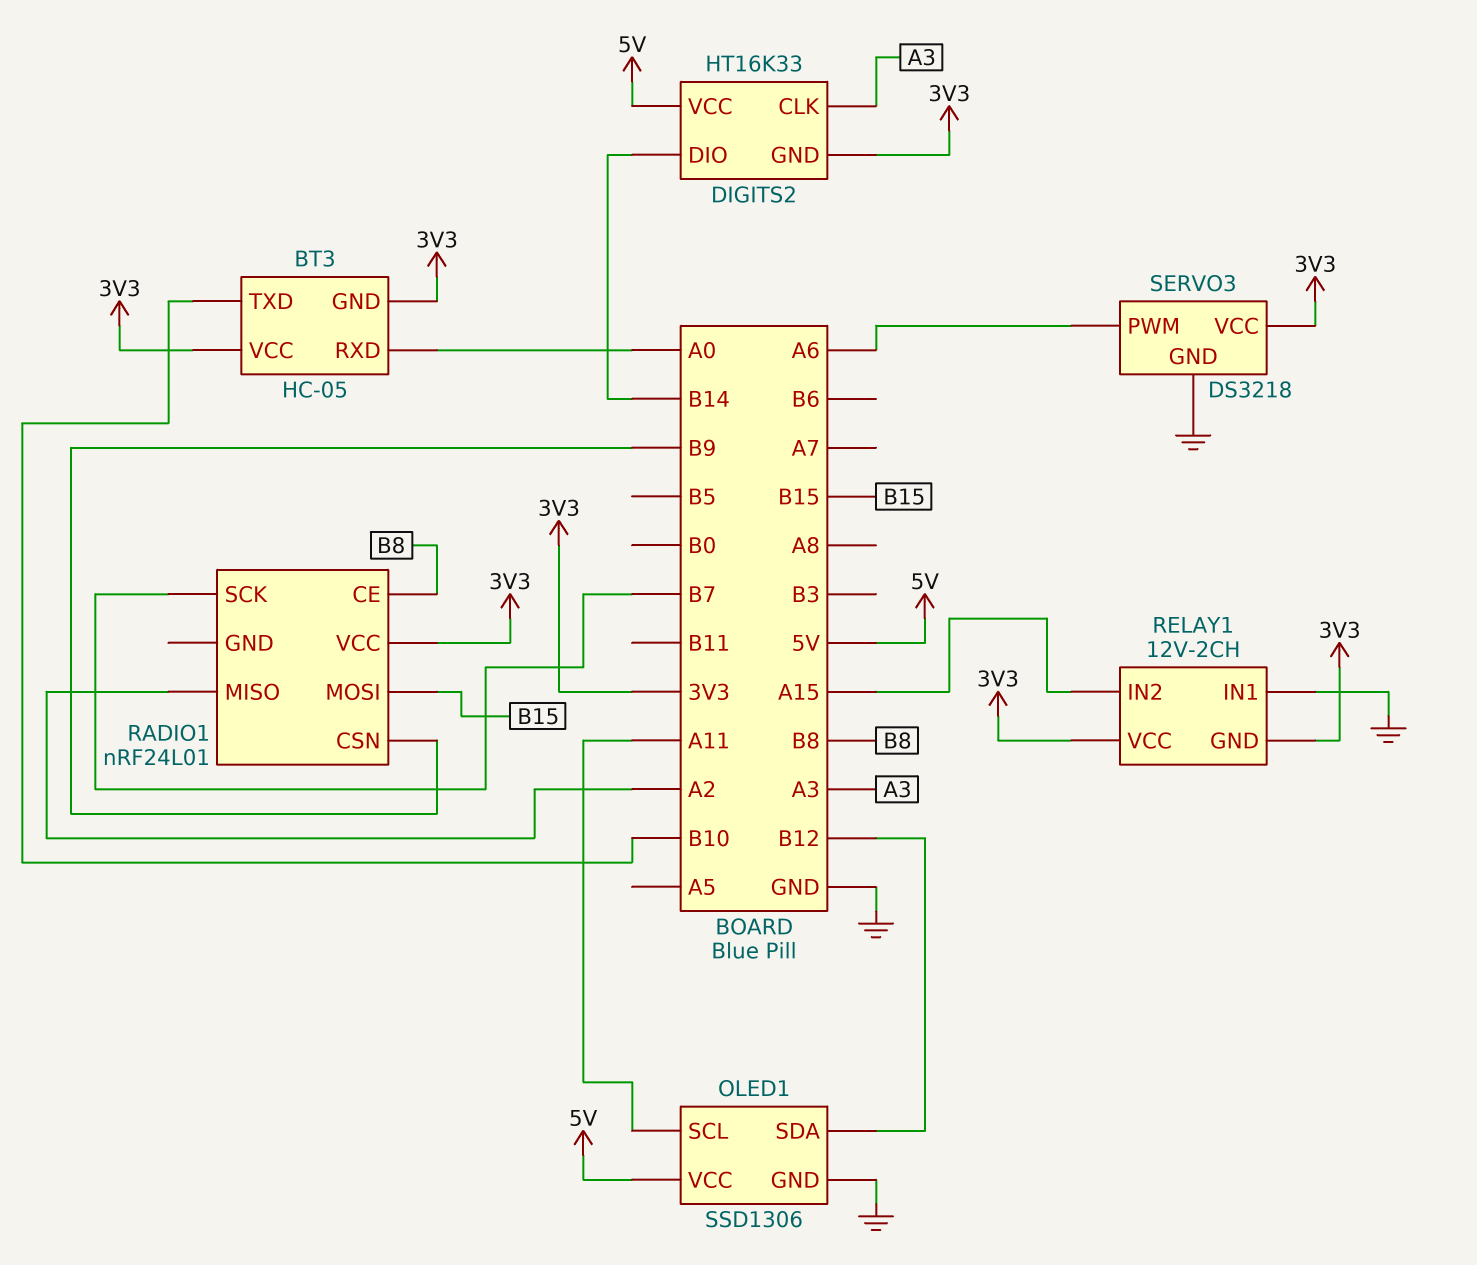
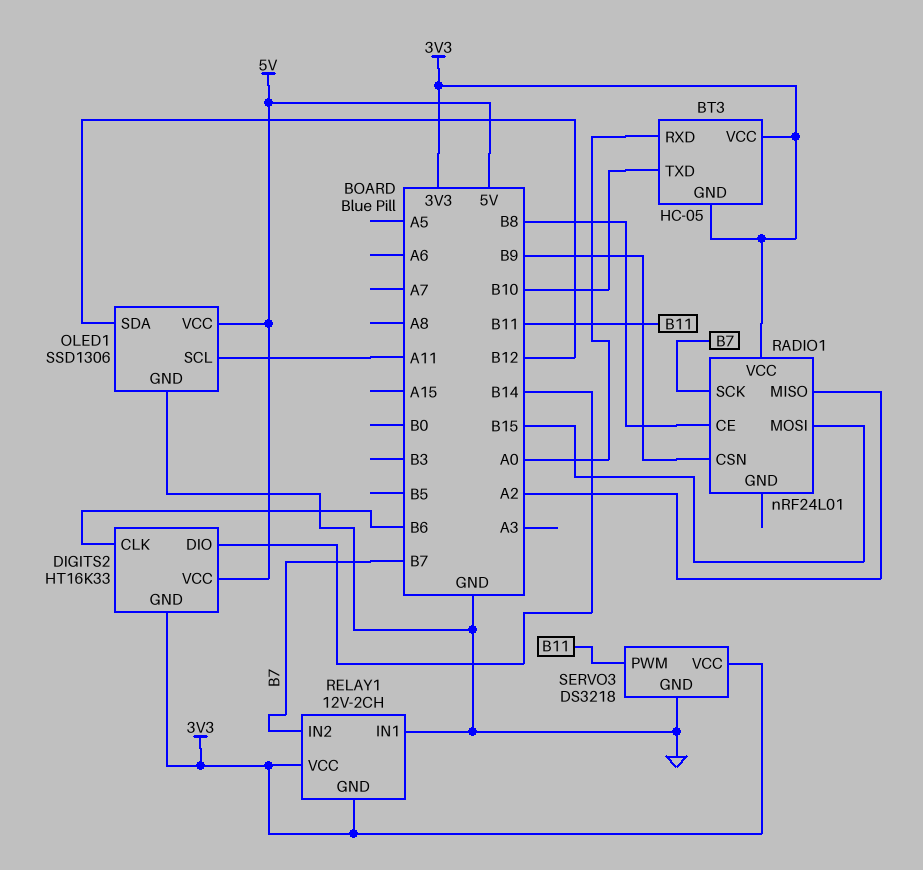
DIGITS2 pin CLK: A3 -> B6
RELAY1 pin IN2: A15 -> B7
SERVO3 pin PWM: A6 -> B11

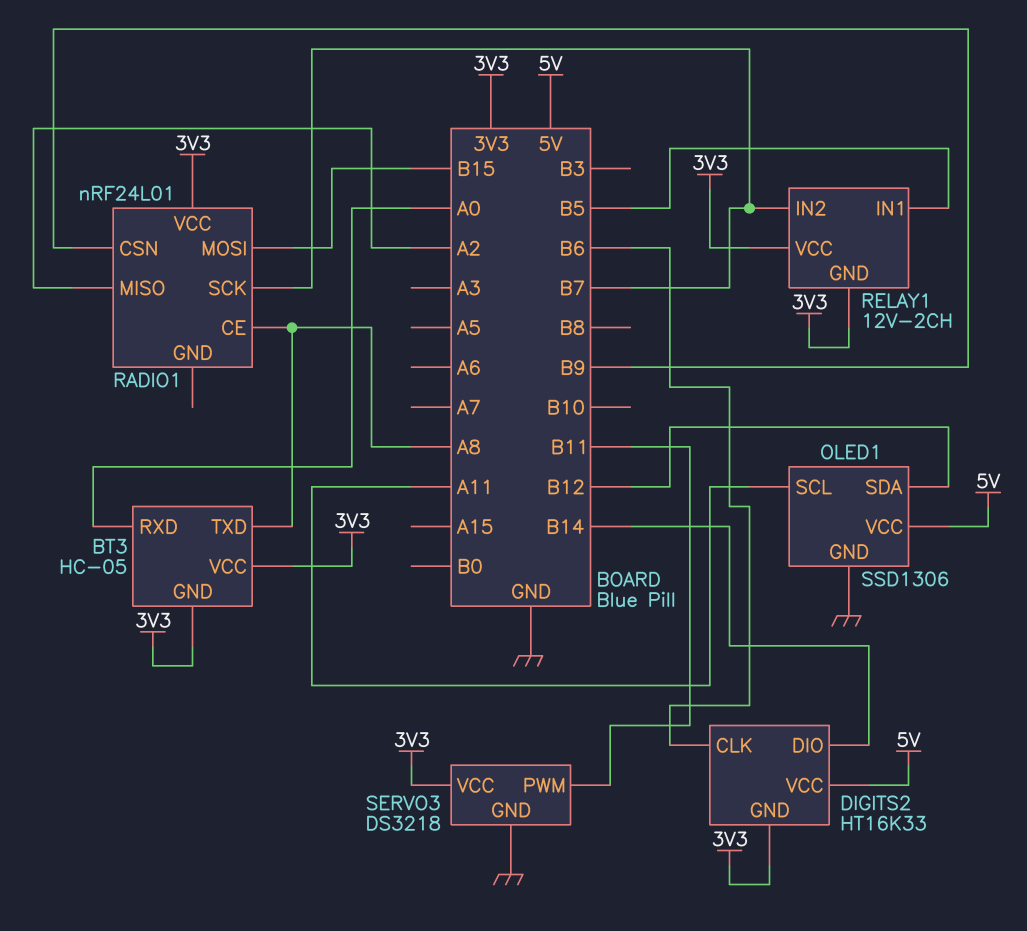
BT3 pin TXD: B10 -> A8
RADIO1 pin CE: B8 -> A8
RELAY1 pin IN1: GND -> B5

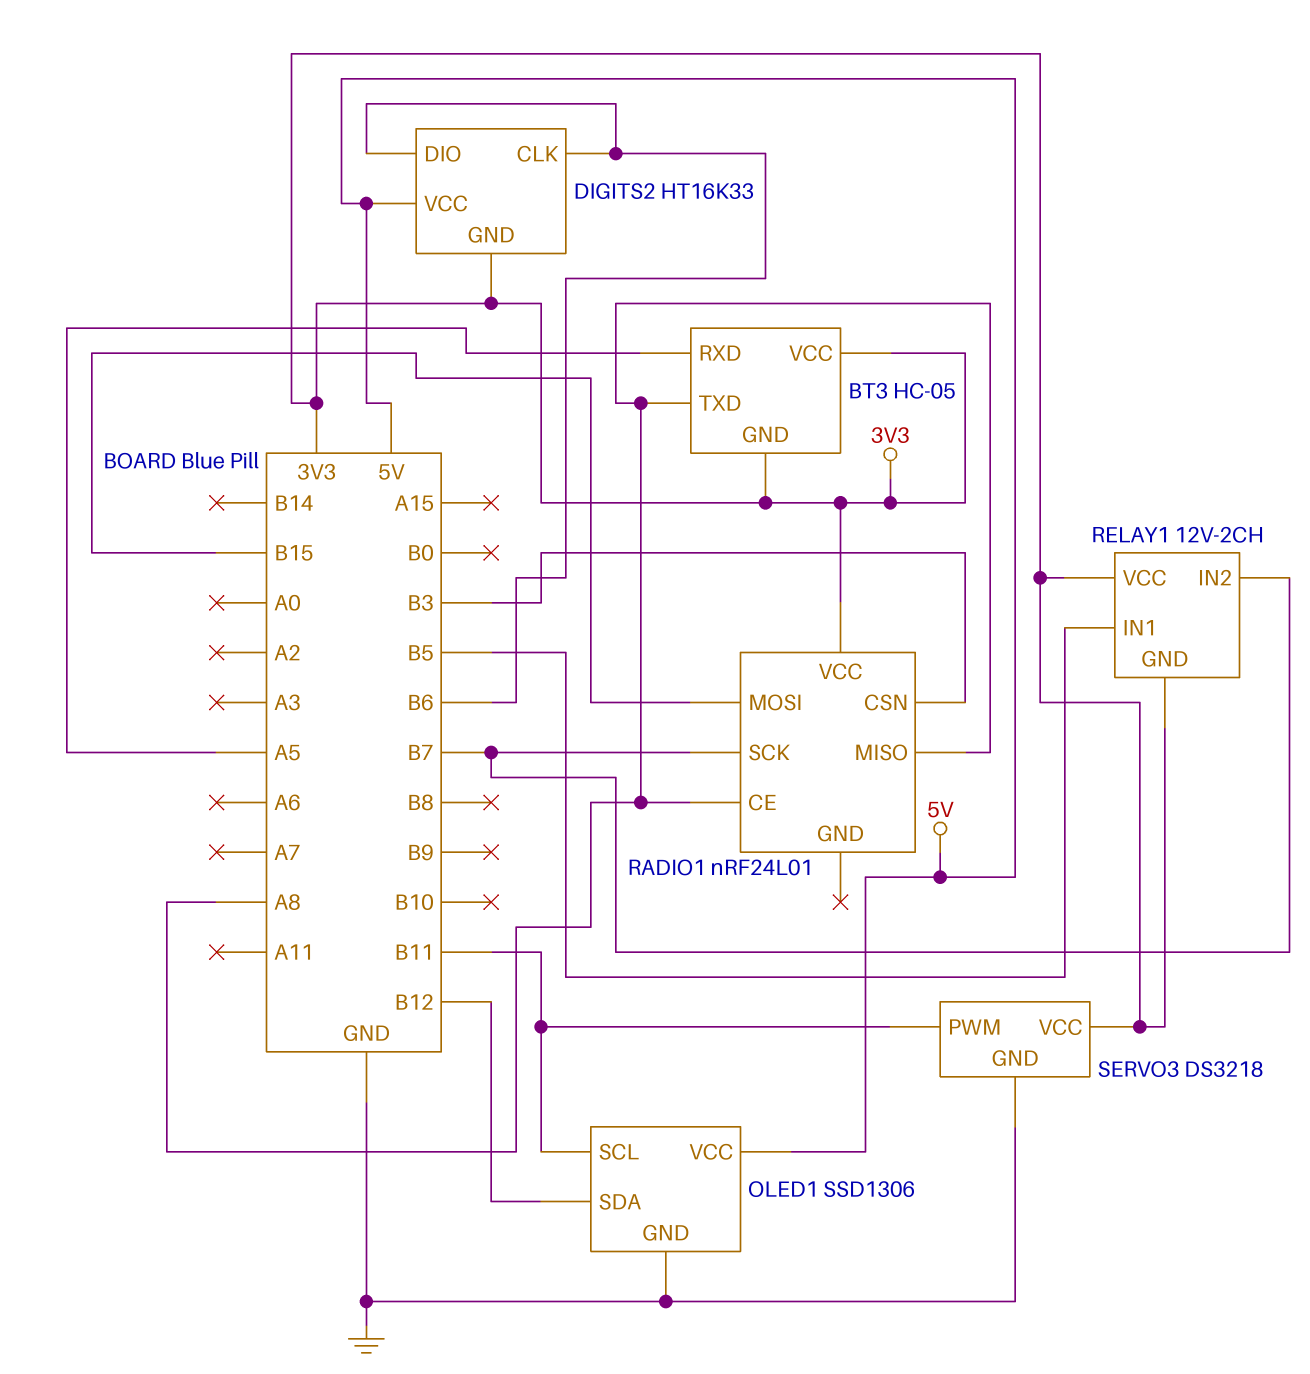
BT3 pin RXD: A0 -> A5
DIGITS2 pin DIO: B14 -> B6
OLED1 pin SCL: A11 -> B11
RADIO1 pin CSN: B9 -> B3
RADIO1 pin MISO: A2 -> A8

